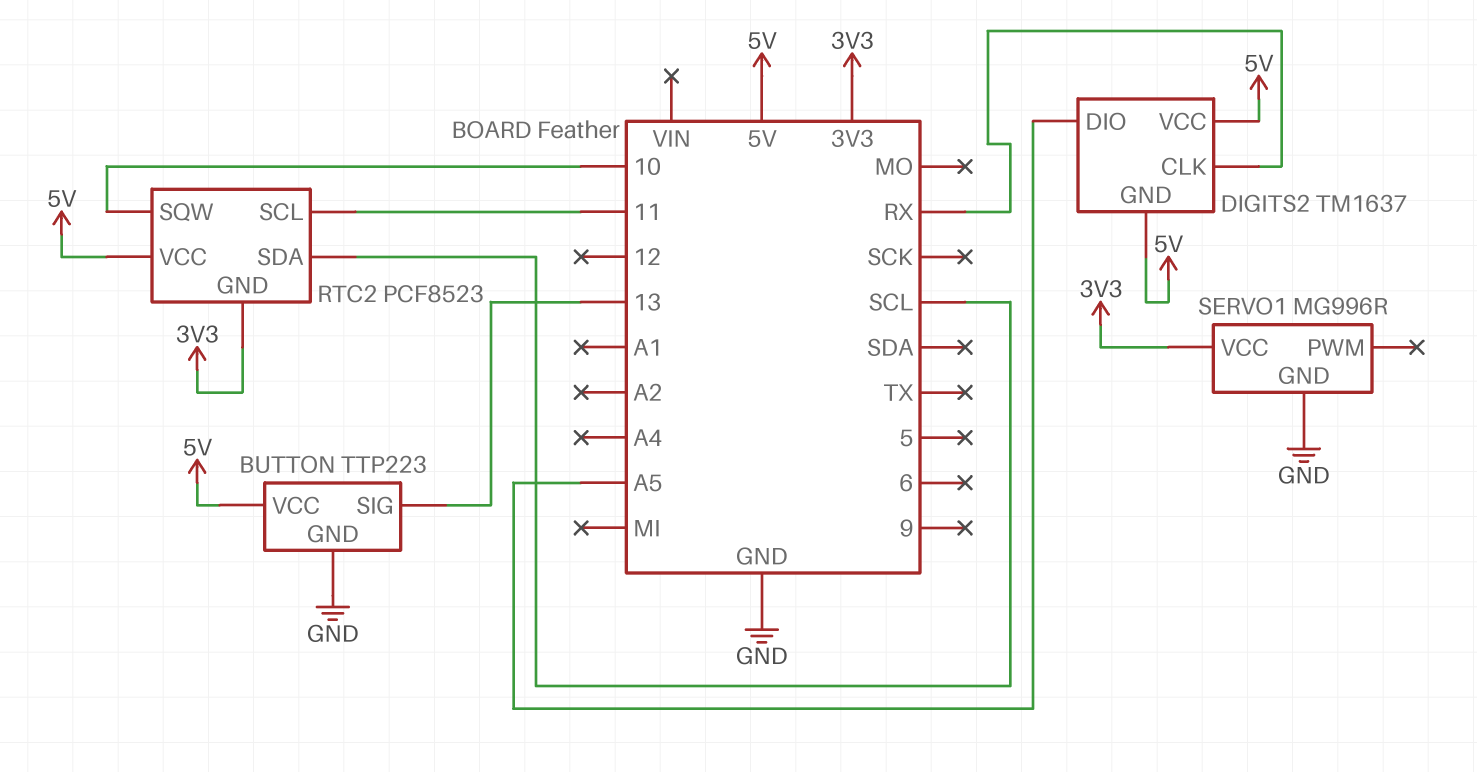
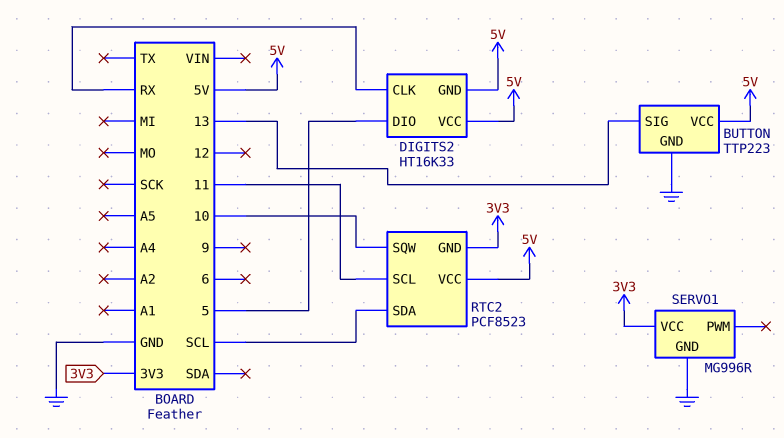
DIGITS2: TM1637 -> HT16K33
DIGITS2 pin DIO: A5 -> 5

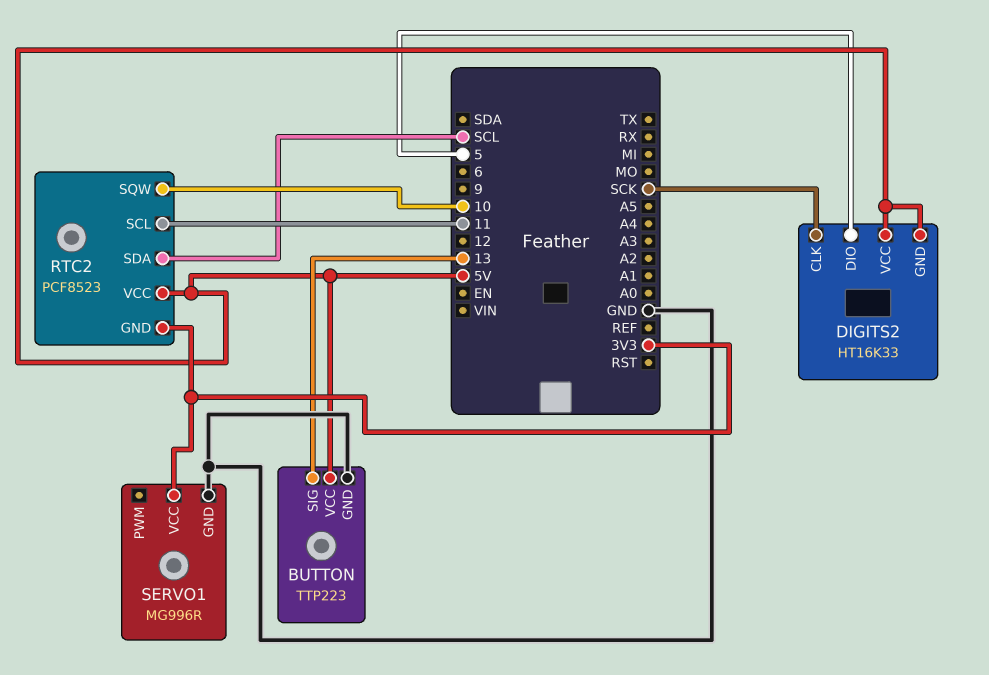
DIGITS2 pin CLK: RX -> SCK

